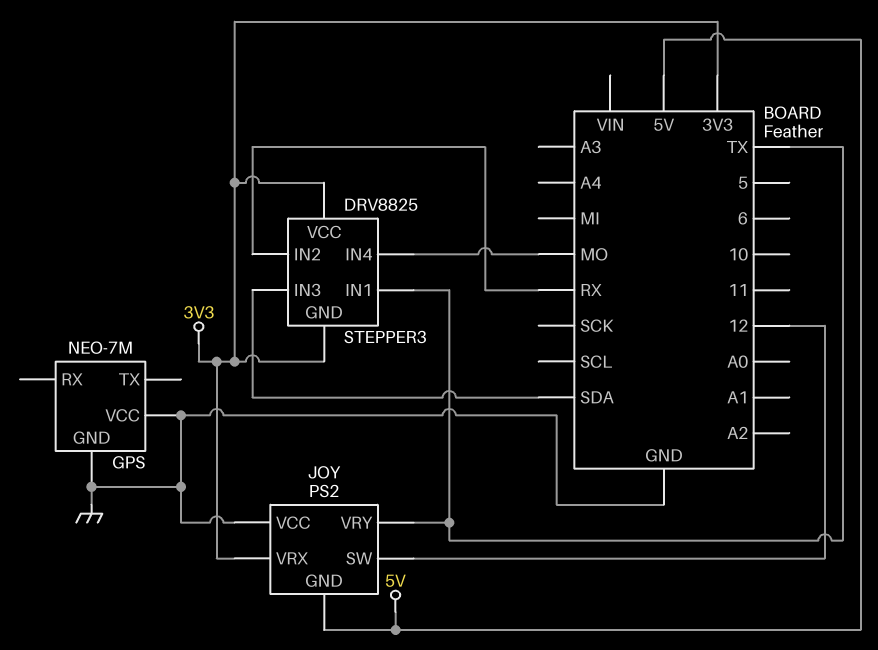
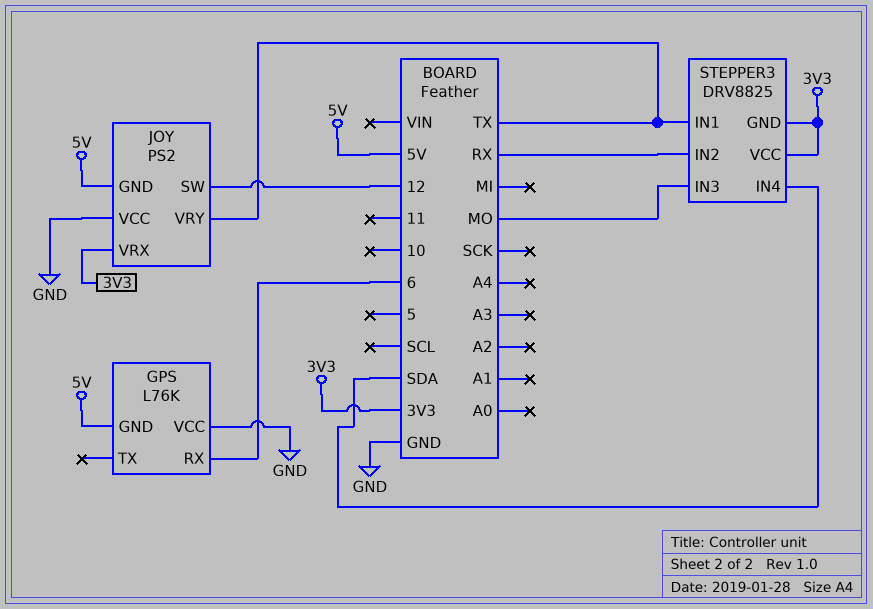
GPS: NEO-7M -> L76K
GPS pin GND: GND -> 5V
GPS pin RX: none -> 6
STEPPER3 pin IN3: SDA -> MO
STEPPER3 pin IN4: MO -> SDA

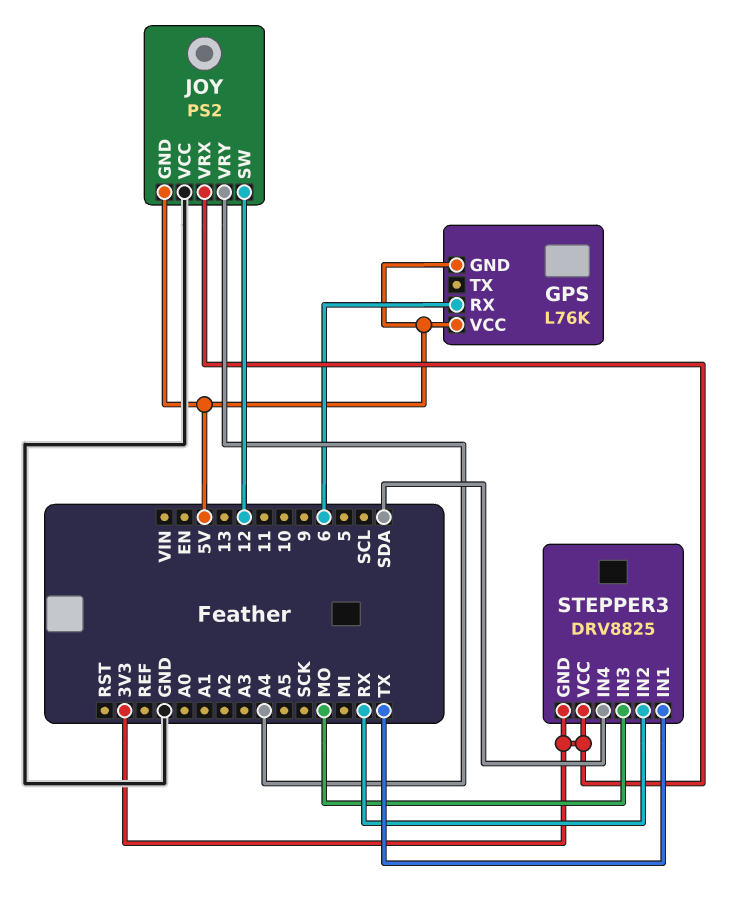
GPS pin VCC: GND -> 5V
JOY pin VRY: TX -> A4

